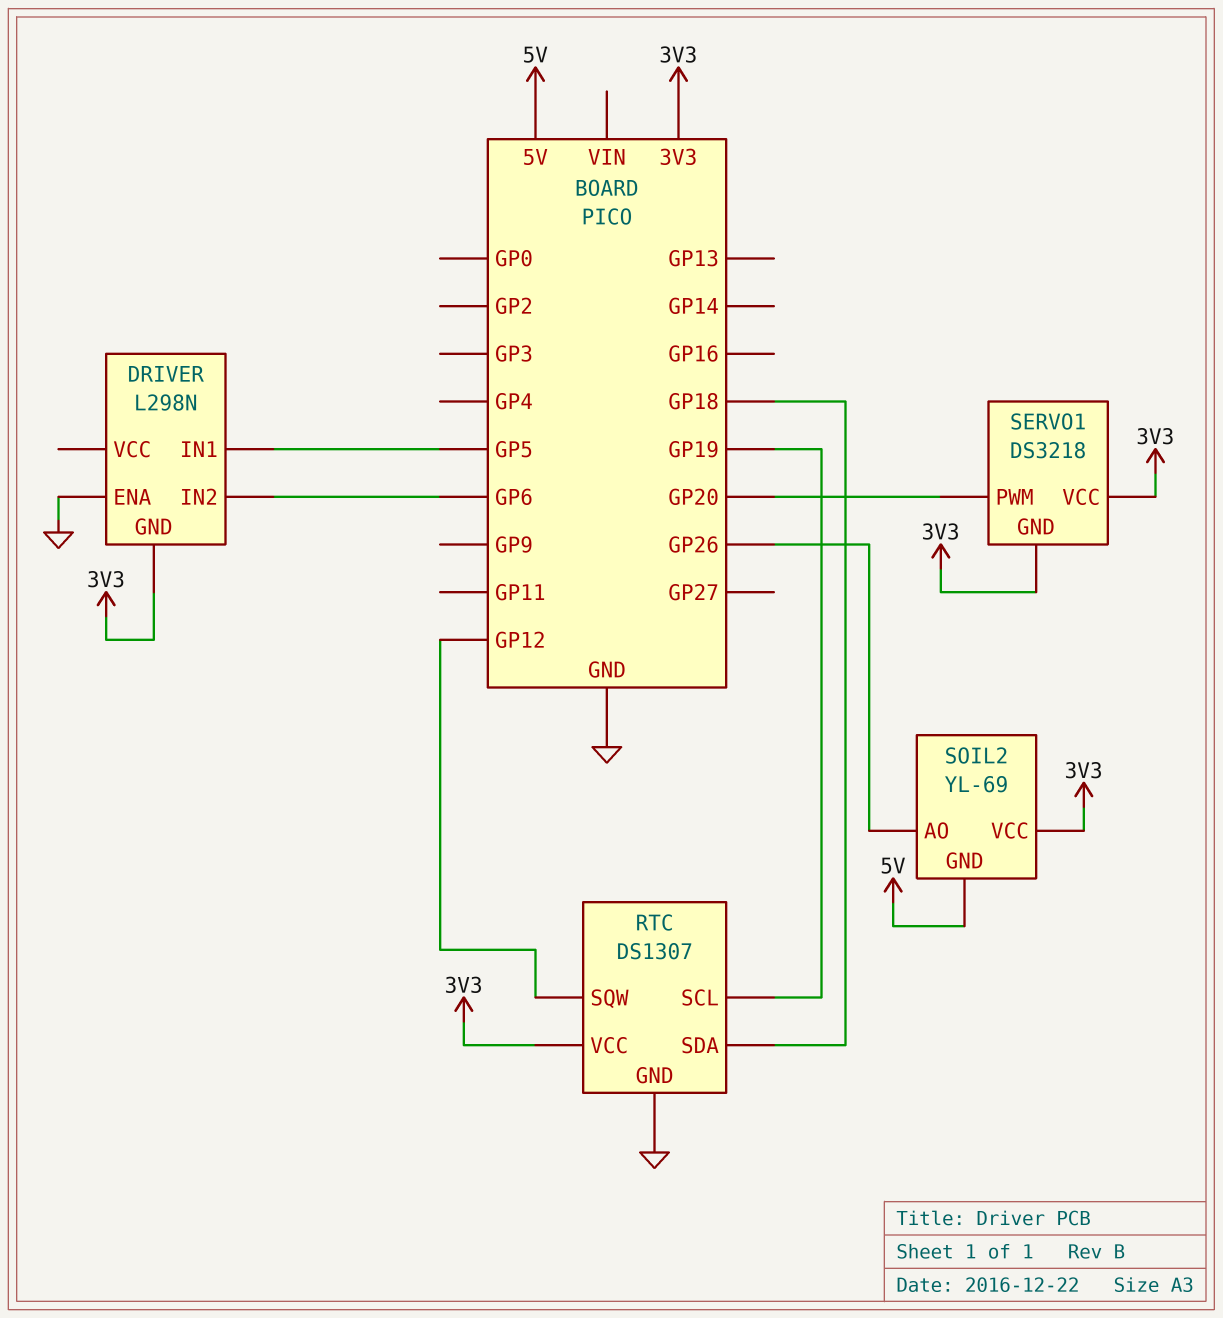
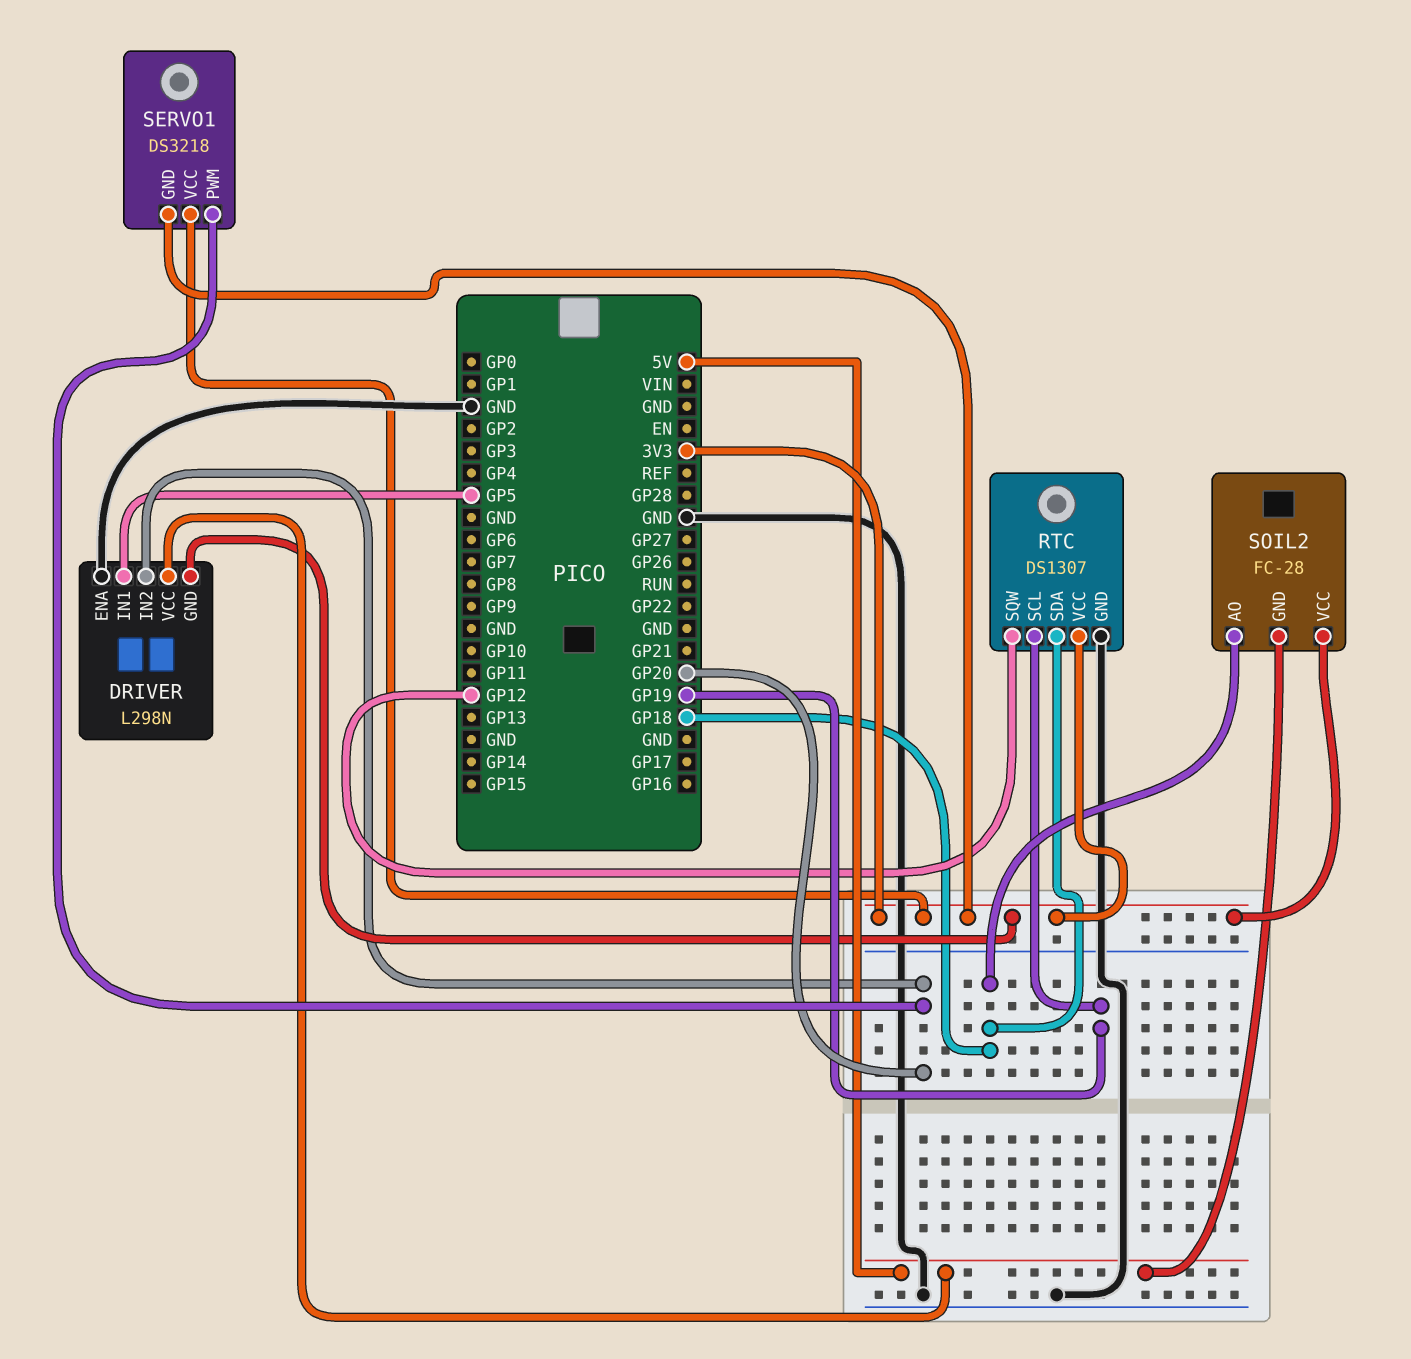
DRIVER pin IN2: GP6 -> GP20
DRIVER pin VCC: none -> 5V
SOIL2: YL-69 -> FC-28
SOIL2 pin AO: GP26 -> GP18

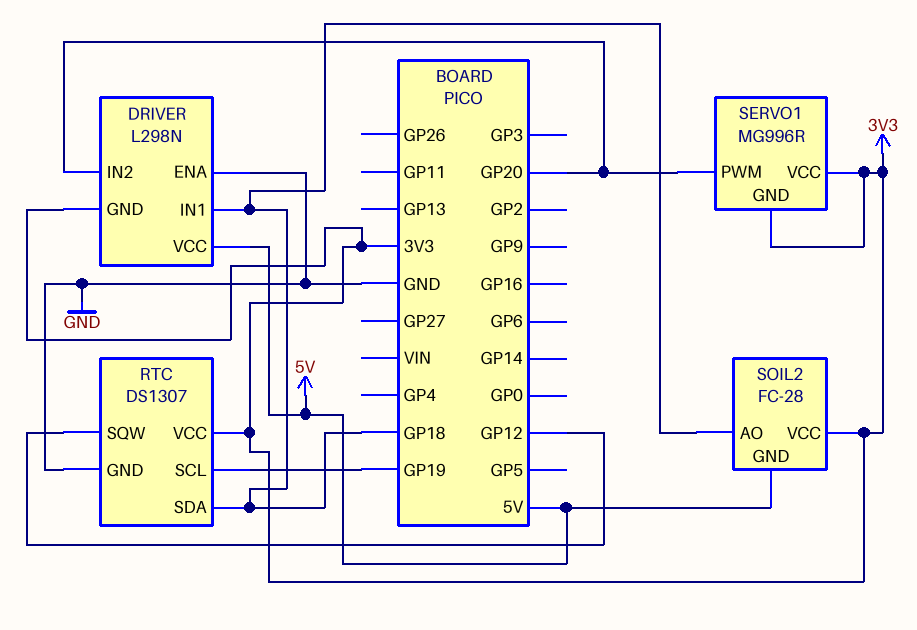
DRIVER pin IN1: GP5 -> GP18
SERVO1: DS3218 -> MG996R

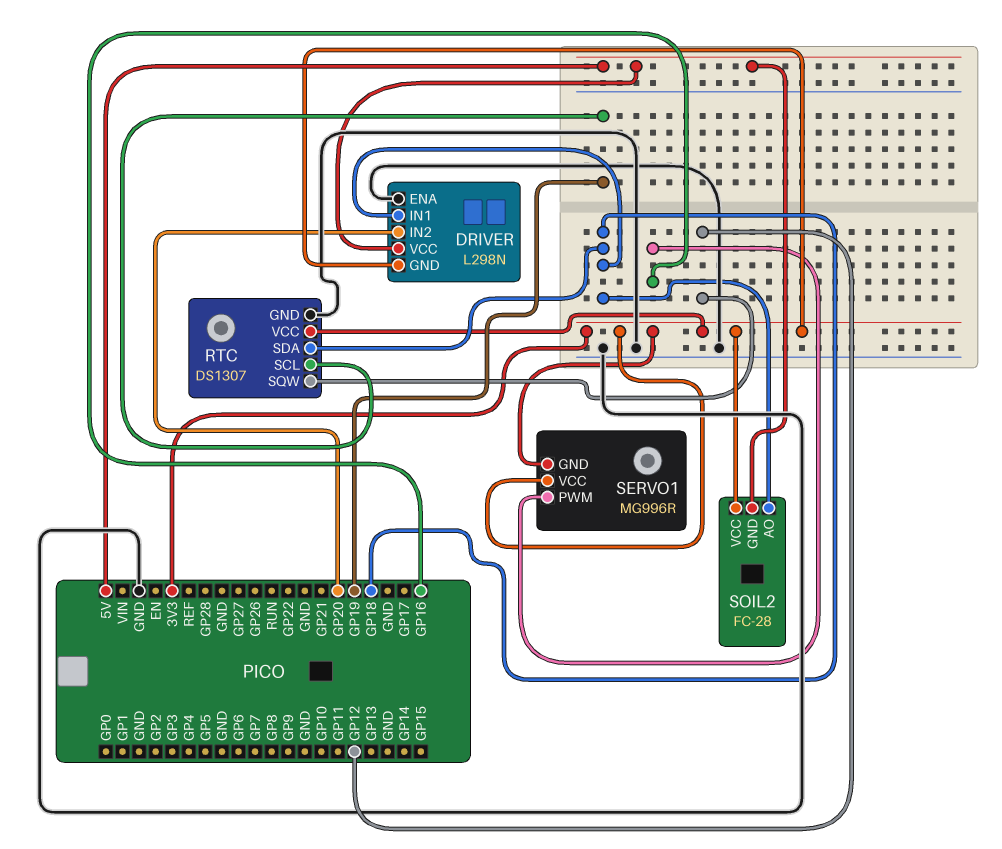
SERVO1 pin PWM: GP20 -> GP16

